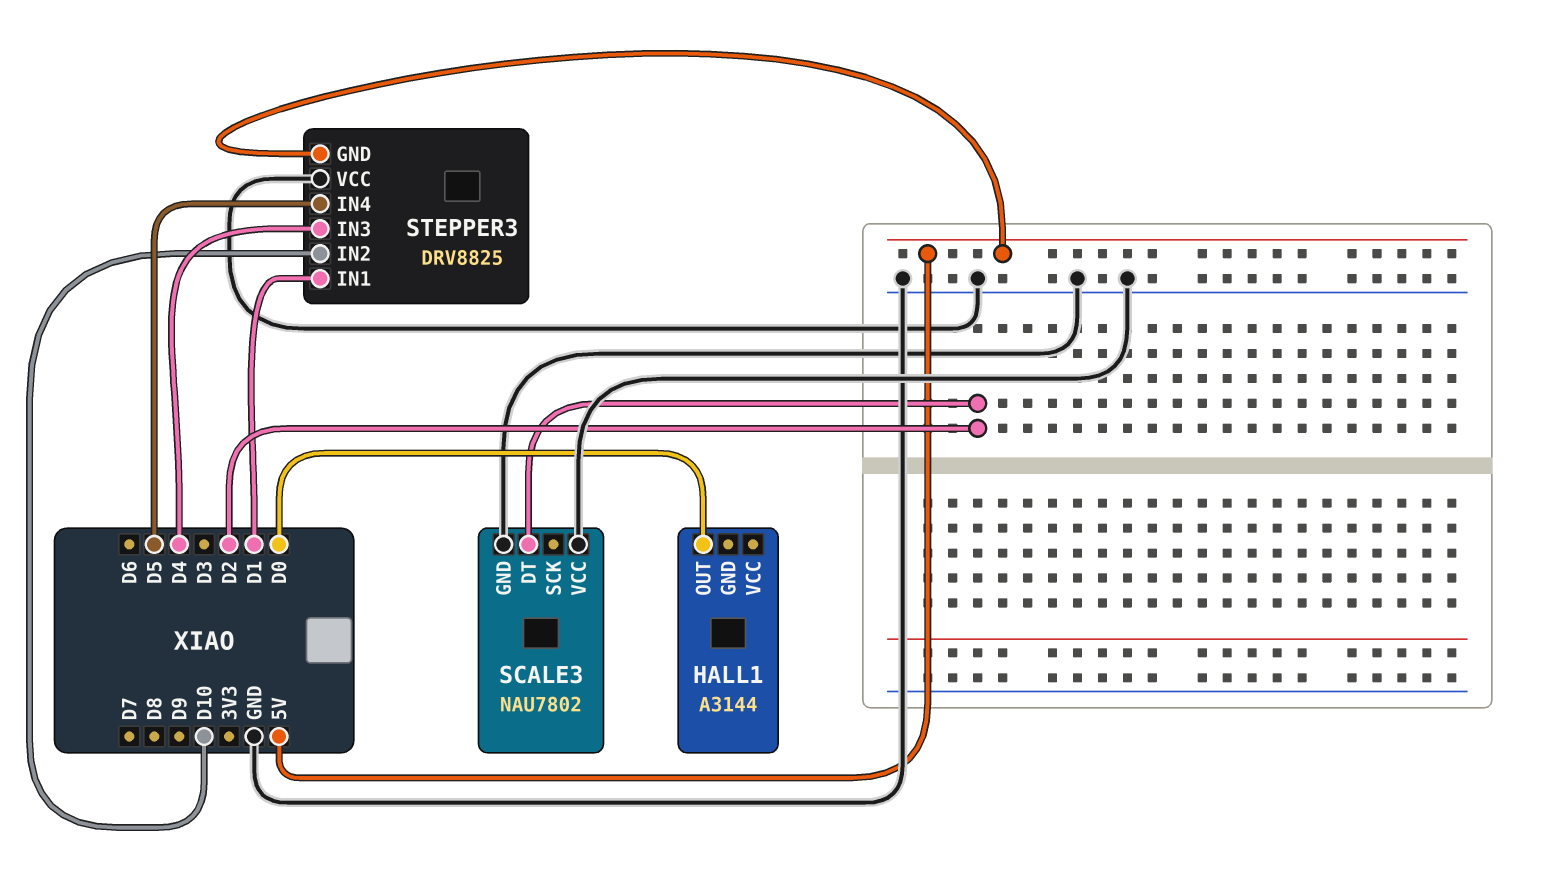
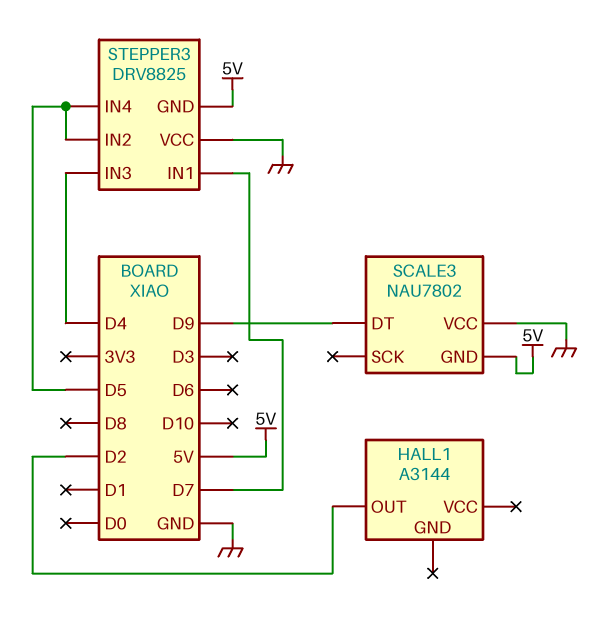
HALL1 pin OUT: D0 -> D2
SCALE3 pin DT: D2 -> D9
SCALE3 pin GND: GND -> 5V
STEPPER3 pin IN1: D1 -> D7
STEPPER3 pin IN2: D10 -> D5

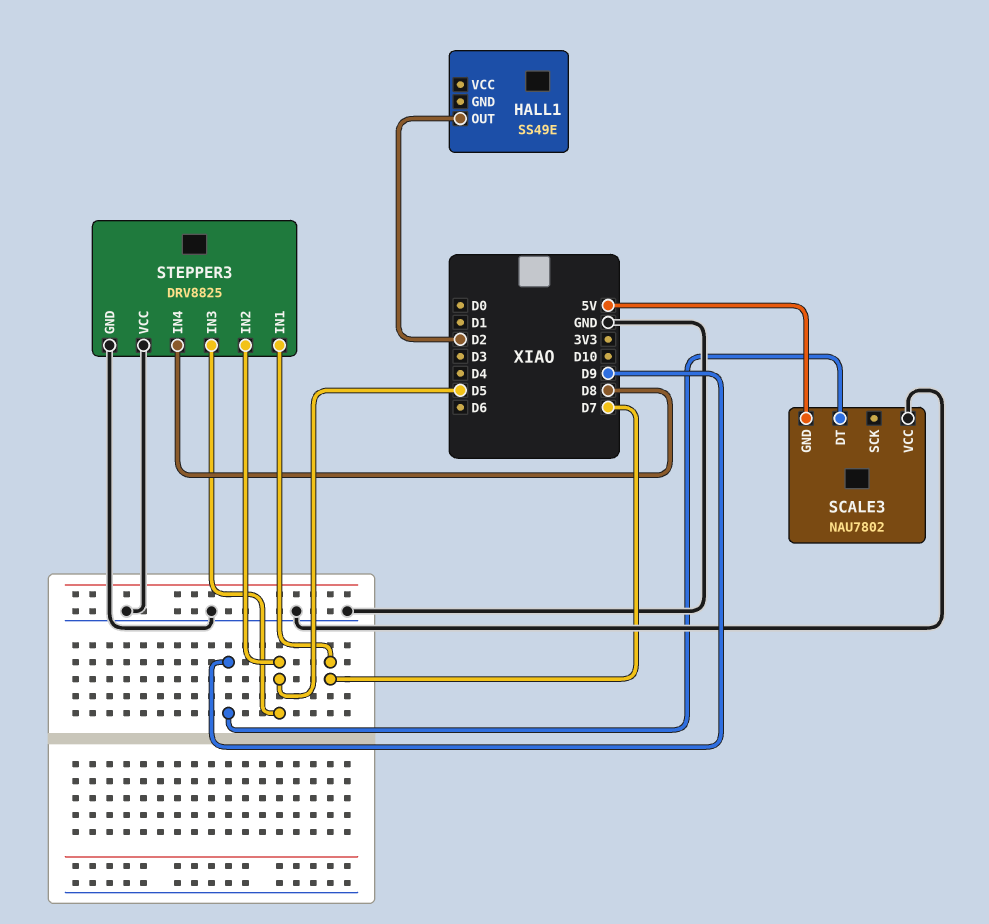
HALL1: A3144 -> SS49E
STEPPER3 pin GND: 5V -> GND
STEPPER3 pin IN3: D4 -> D5
STEPPER3 pin IN4: D5 -> D8

